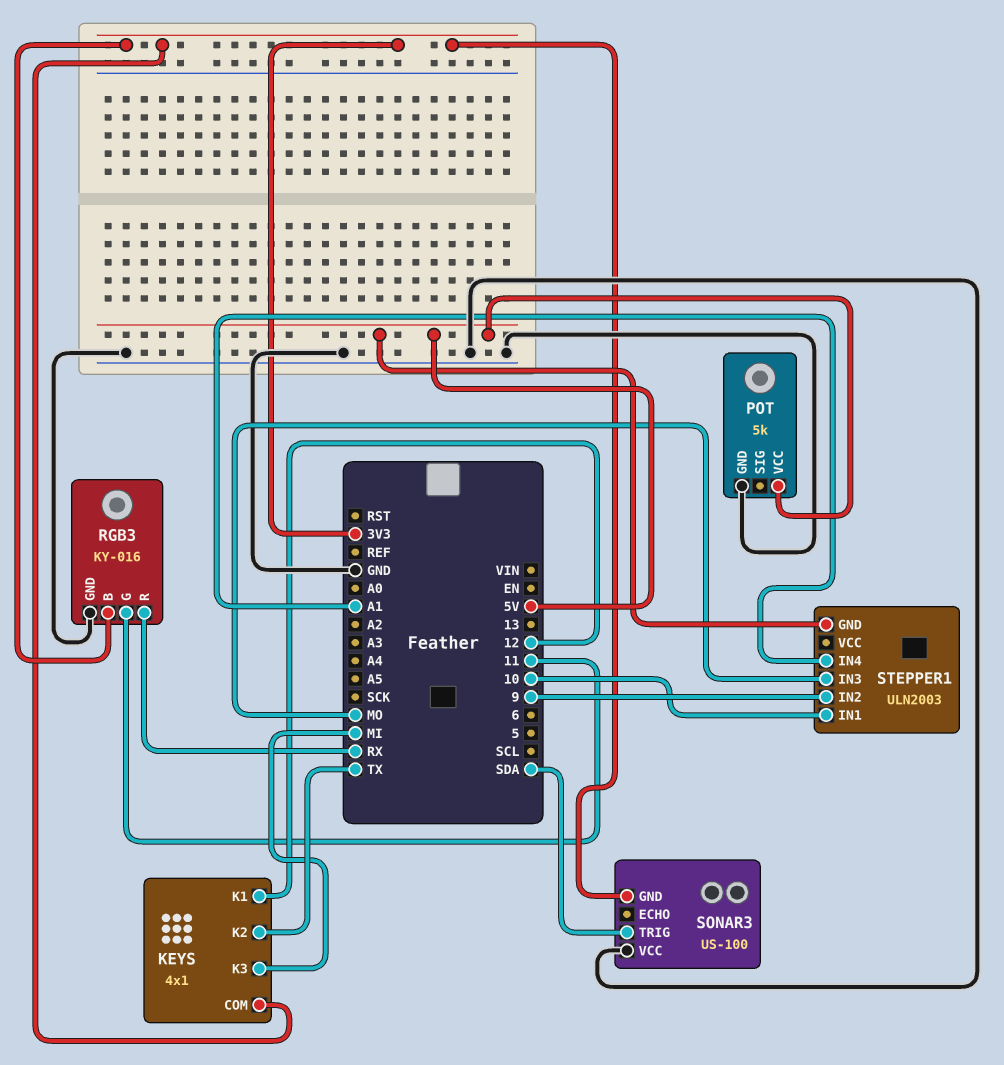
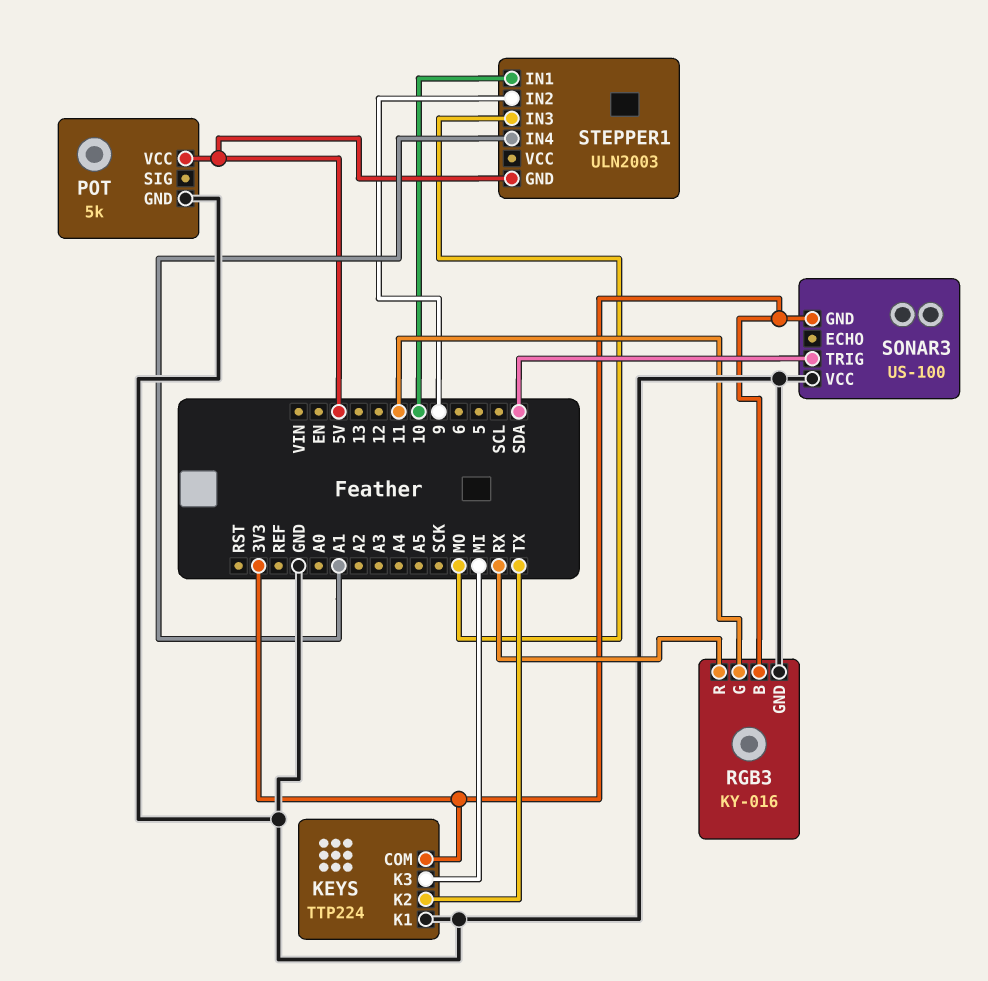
KEYS: 4x1 -> TTP224
KEYS pin K1: 12 -> GND

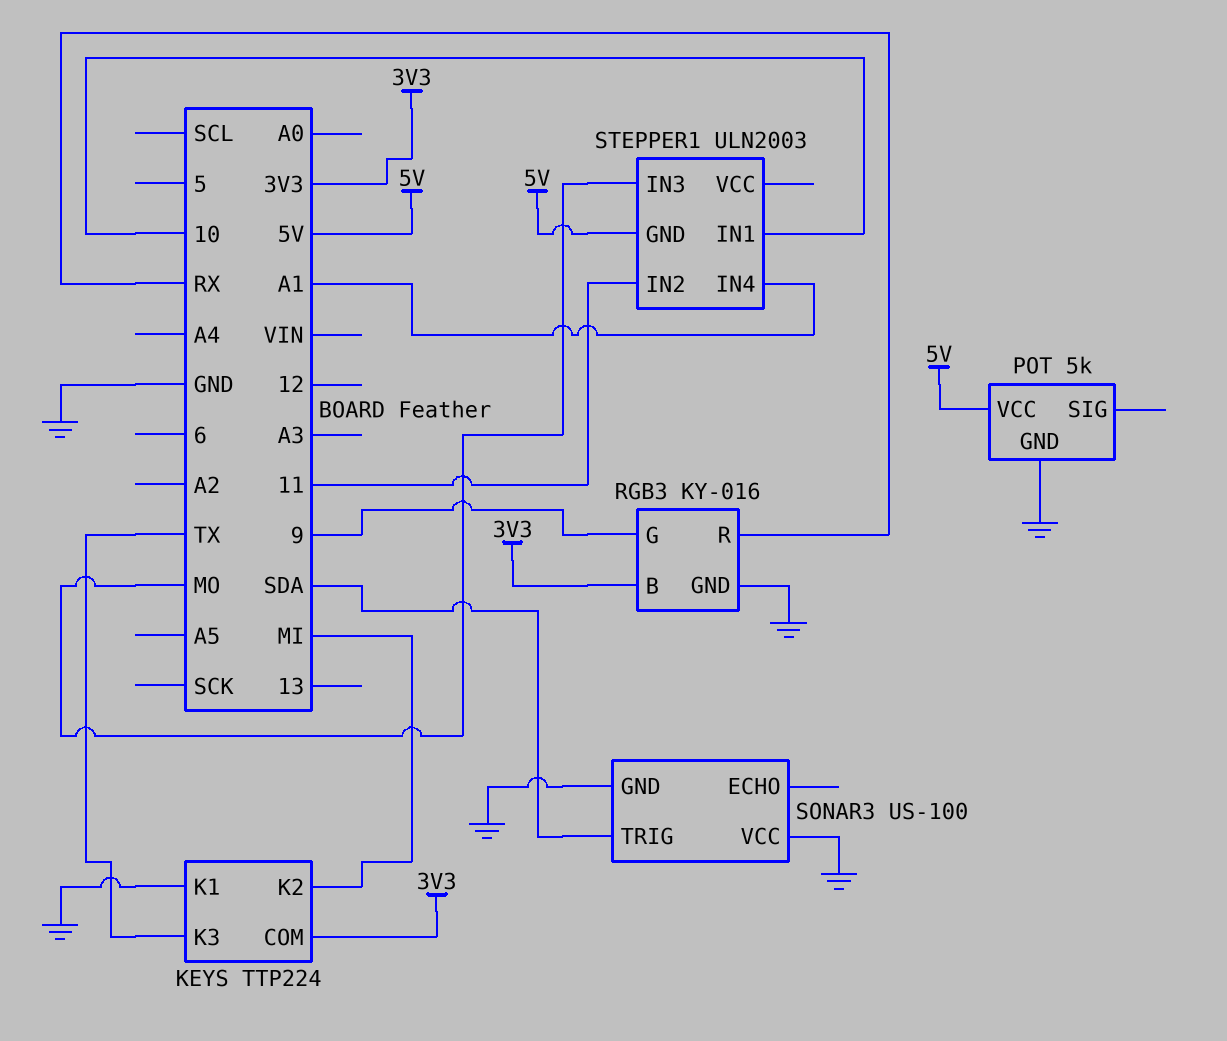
KEYS pin K2: TX -> MI
KEYS pin K3: MI -> TX
RGB3 pin G: 11 -> 9
SONAR3 pin GND: 3V3 -> GND
STEPPER1 pin IN2: 9 -> 11

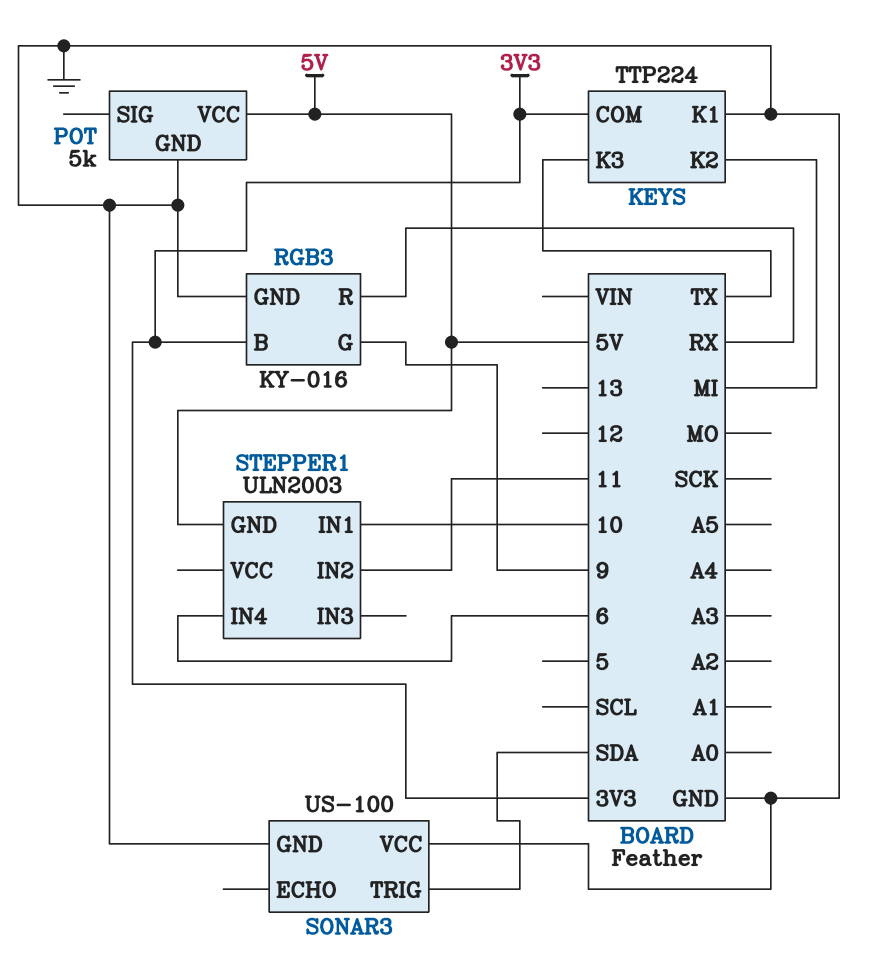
STEPPER1 pin IN3: MO -> none
STEPPER1 pin IN4: A1 -> 6

